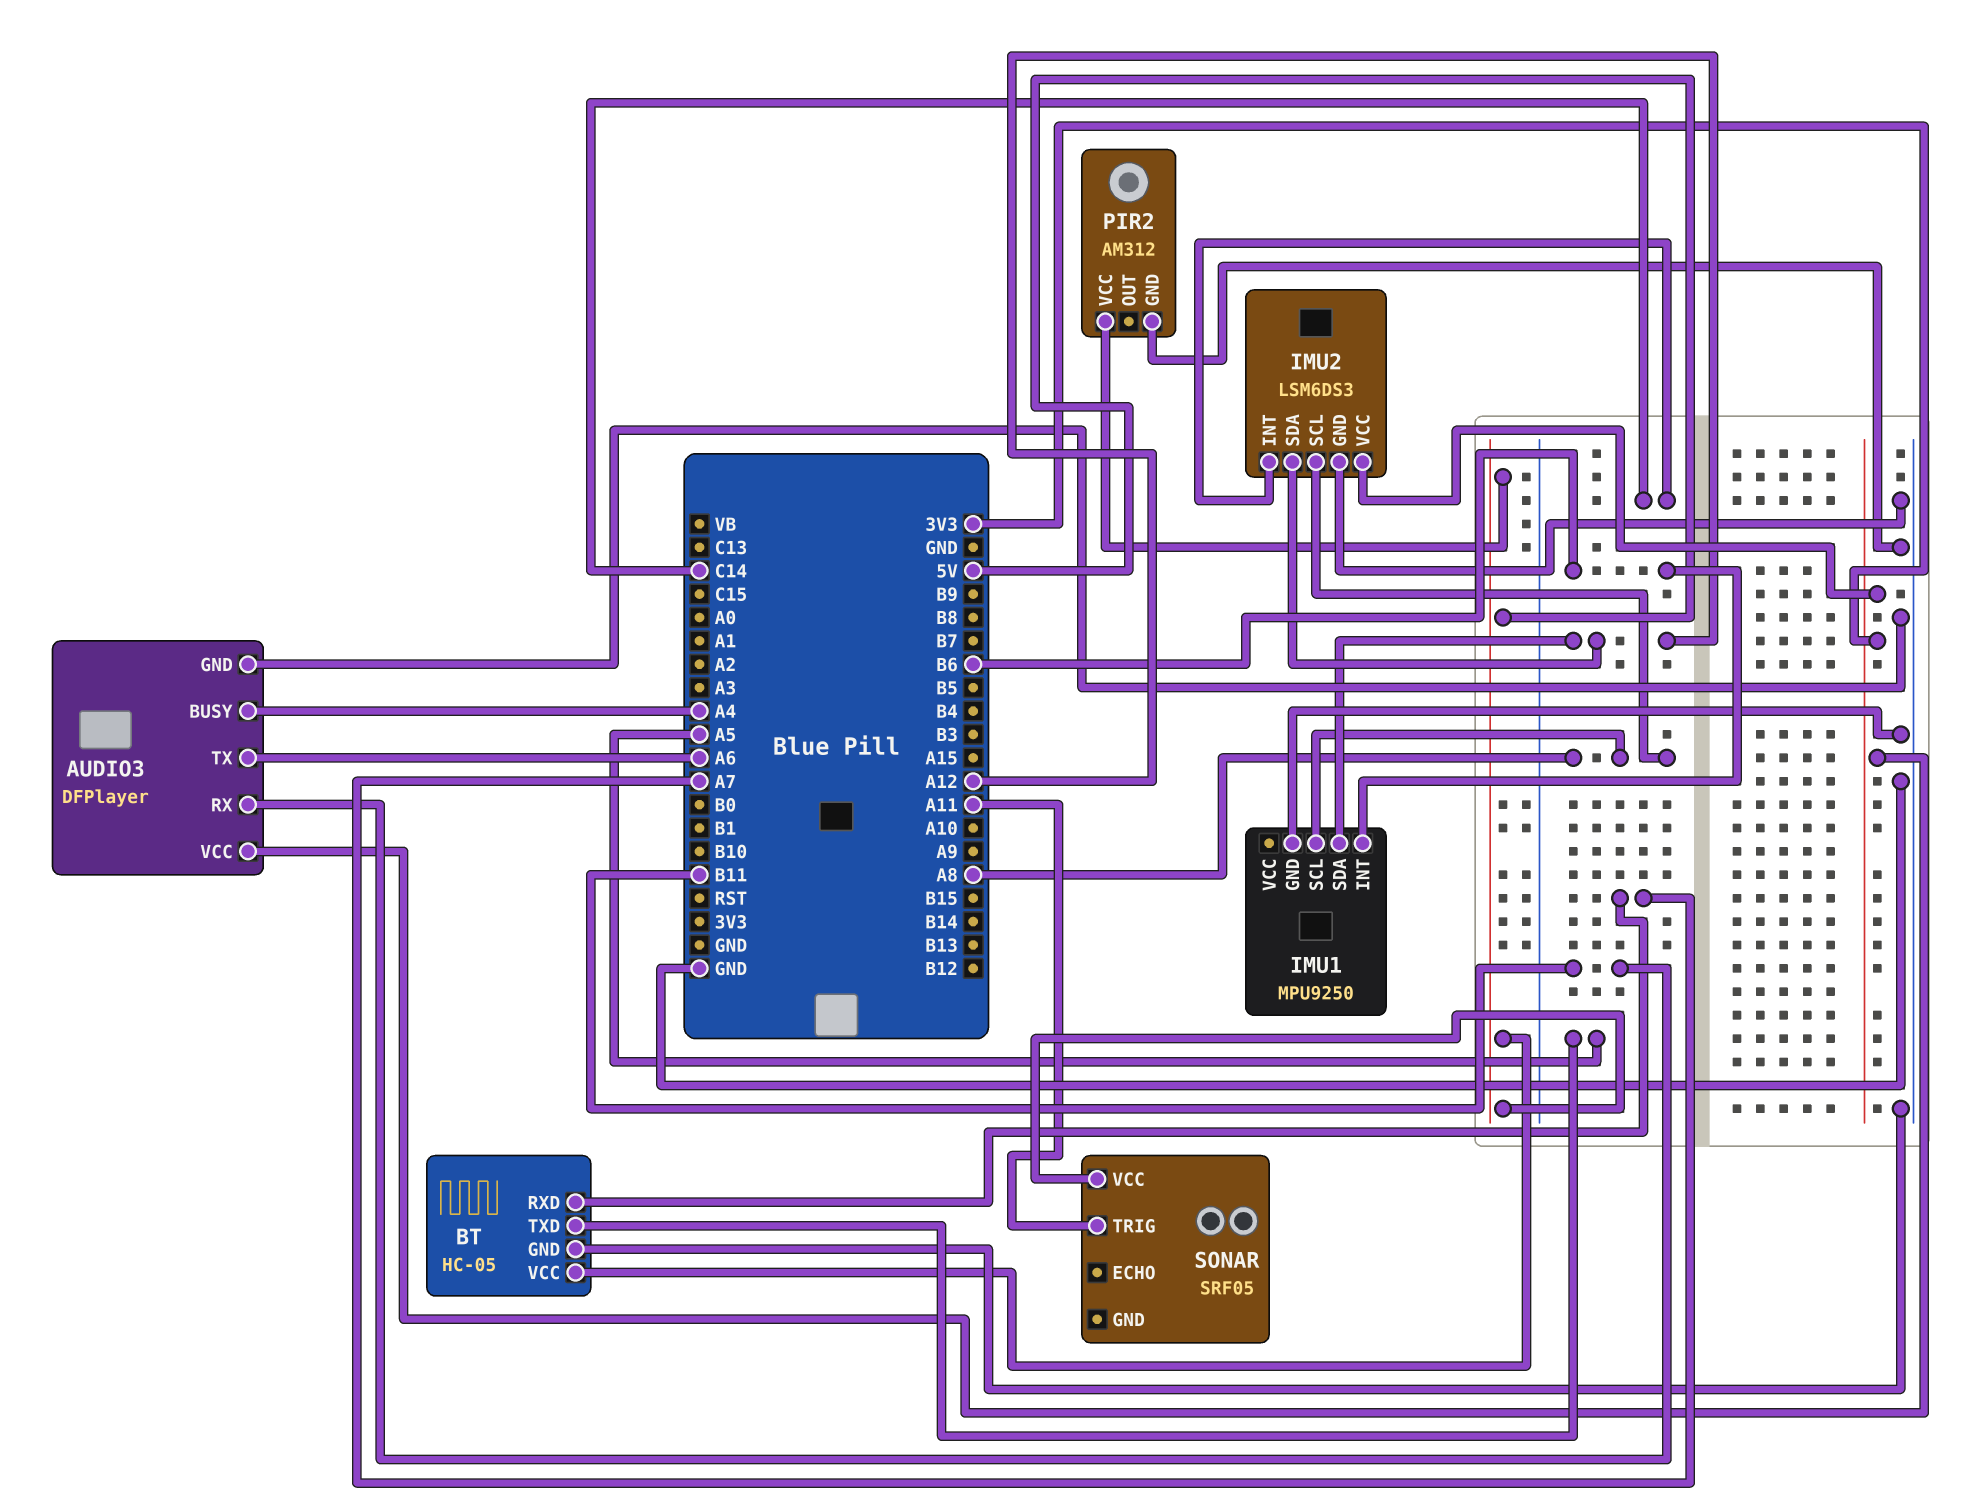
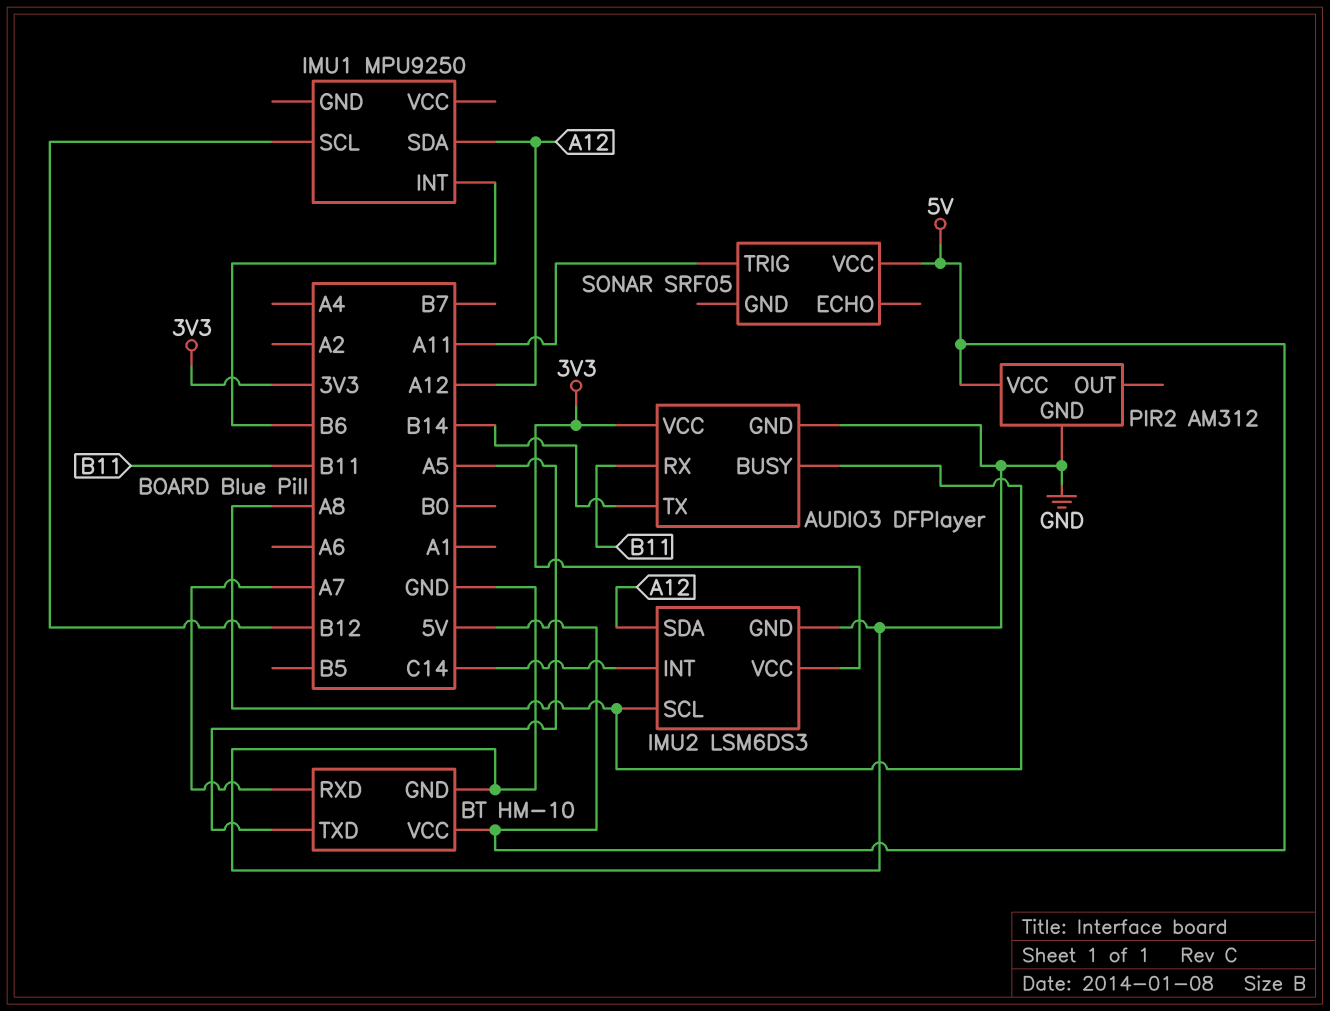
AUDIO3 pin BUSY: A4 -> A8
AUDIO3 pin TX: A6 -> B14
BT: HC-05 -> HM-10
IMU1 pin GND: GND -> none
IMU1 pin SCL: A8 -> B12

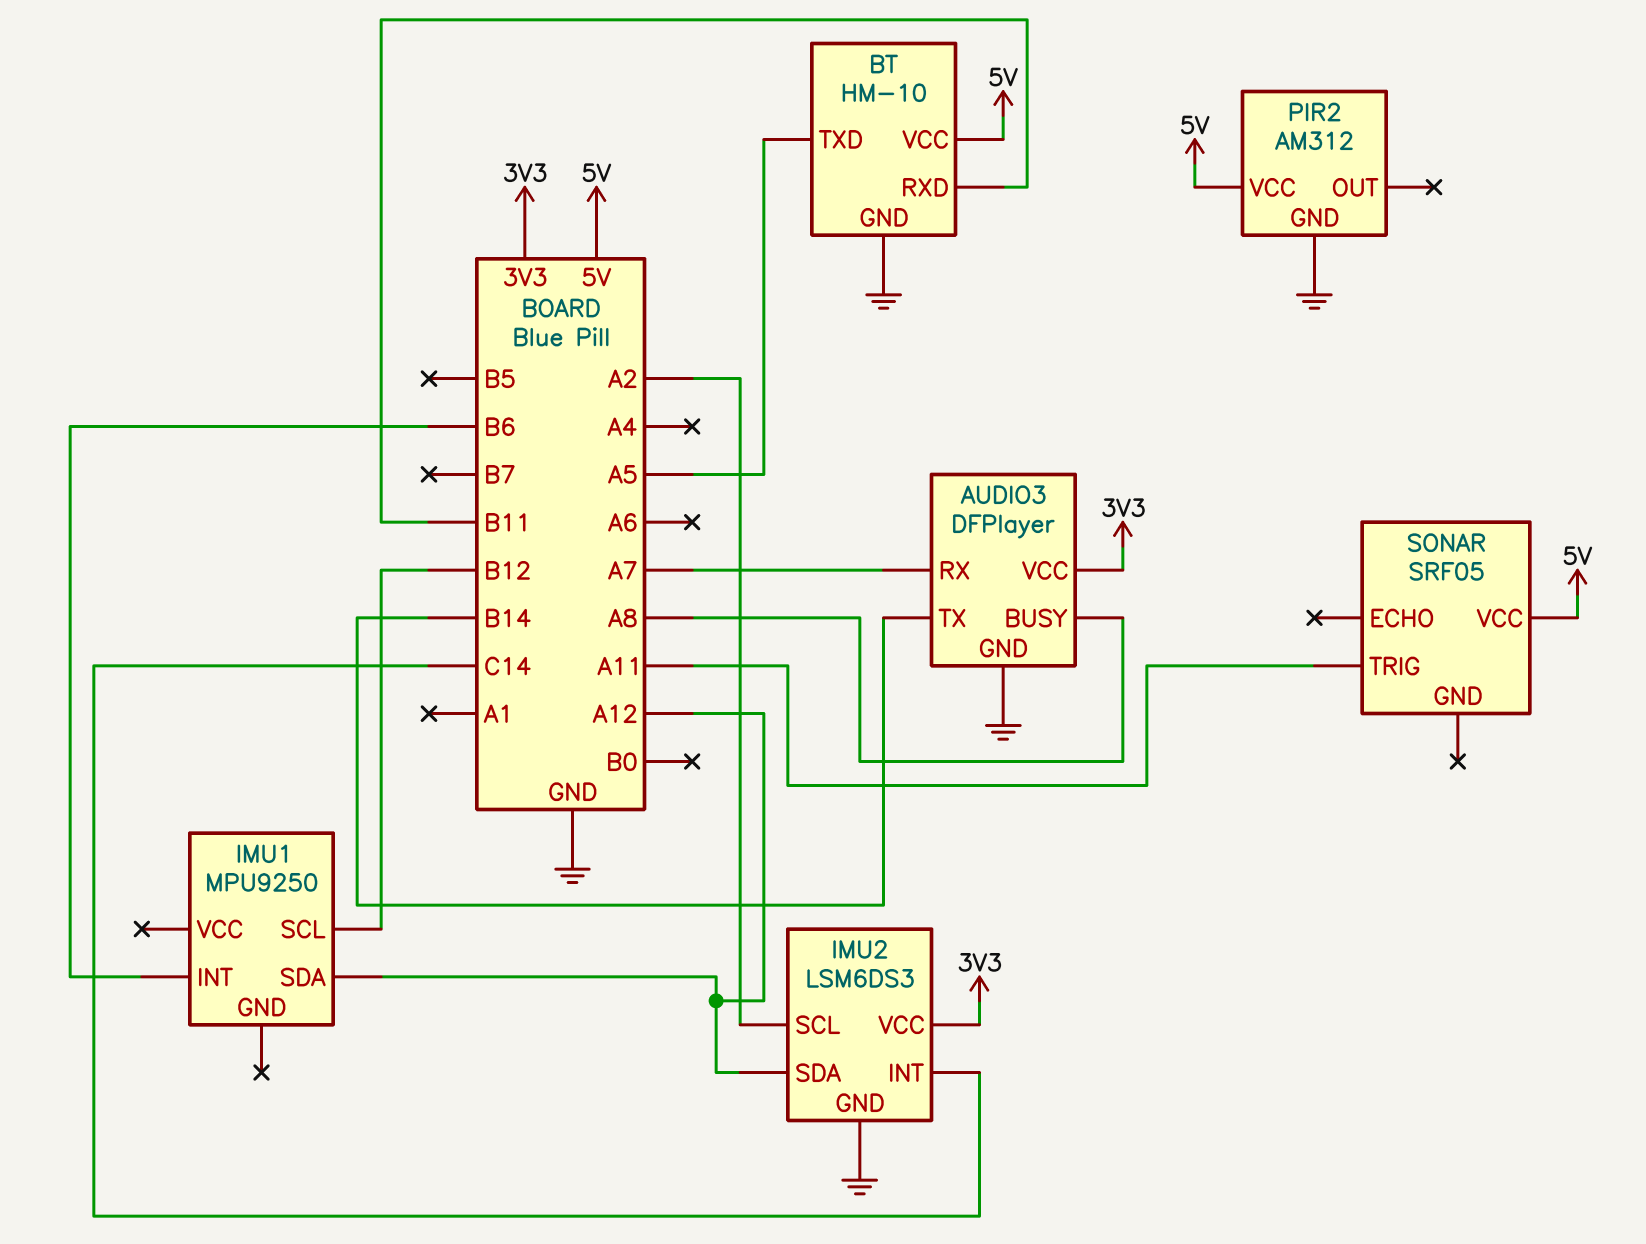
AUDIO3 pin RX: B11 -> A7
BT pin RXD: A7 -> B11
IMU2 pin SCL: A8 -> A2

